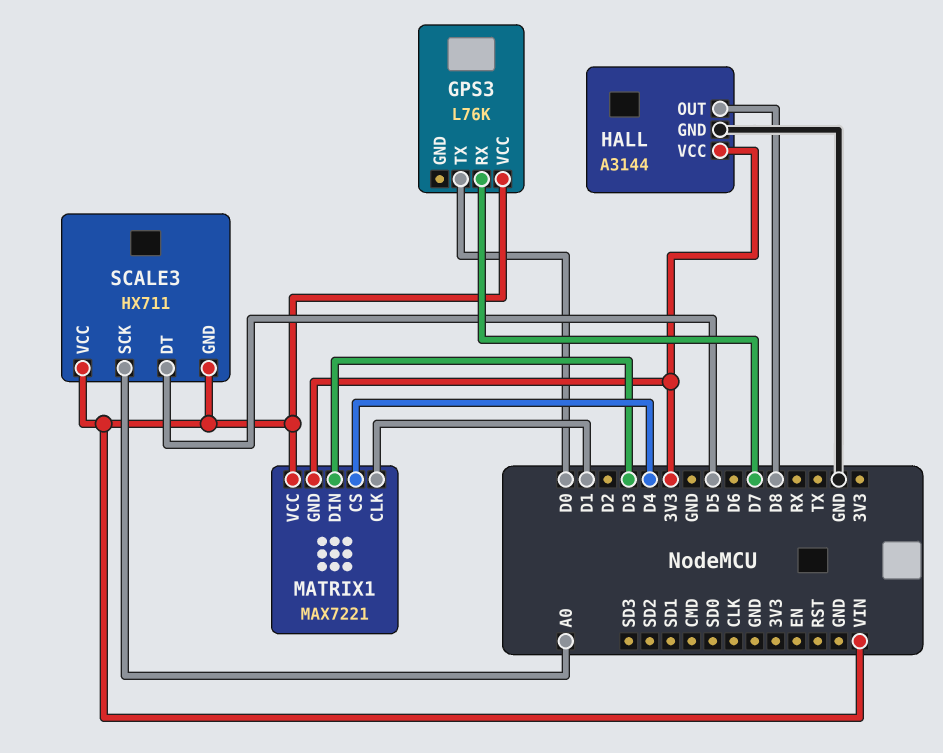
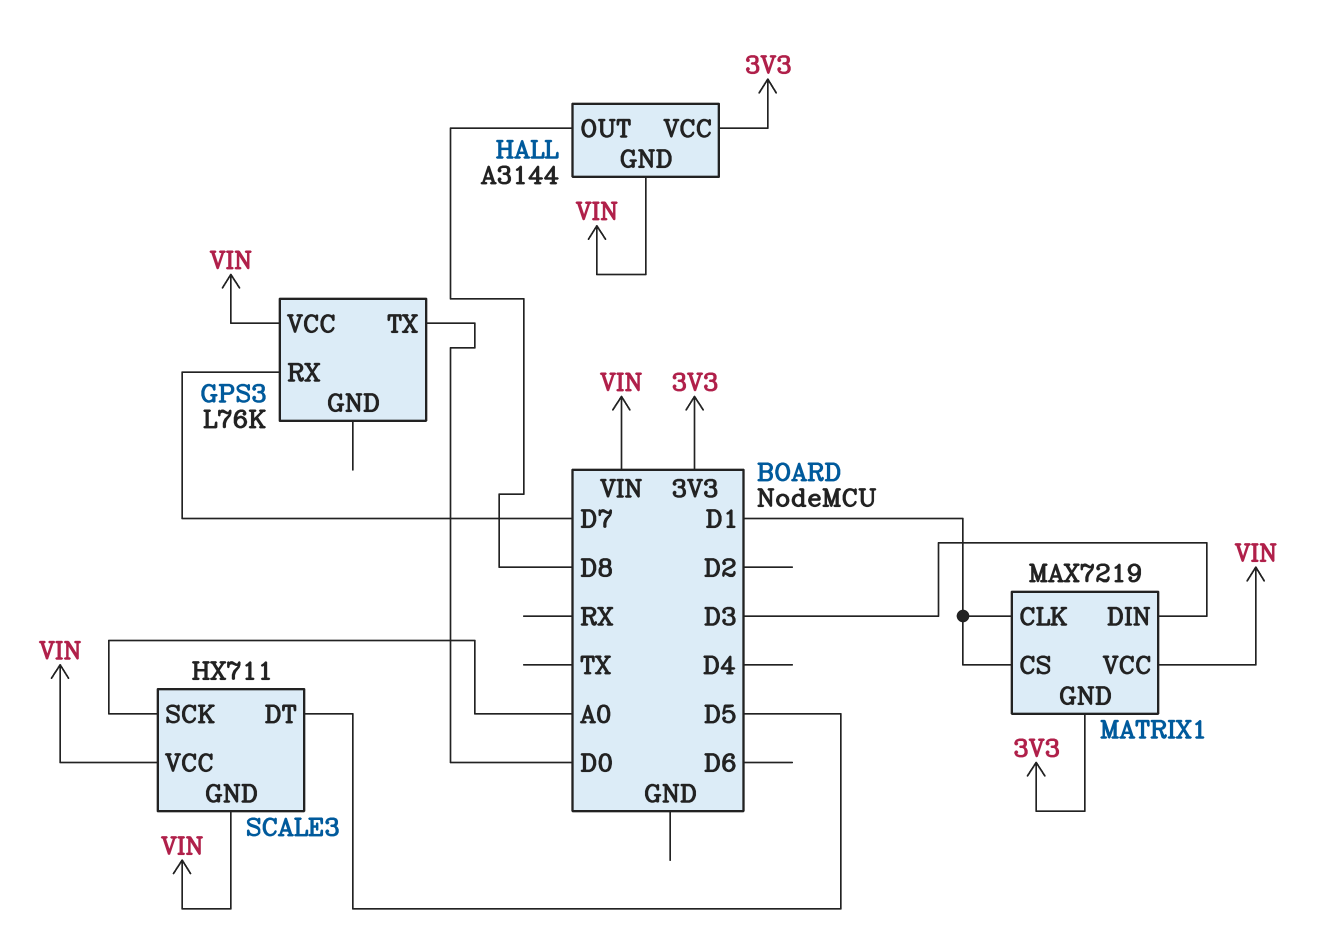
HALL pin GND: GND -> VIN
MATRIX1: MAX7221 -> MAX7219
MATRIX1 pin CS: D4 -> D1

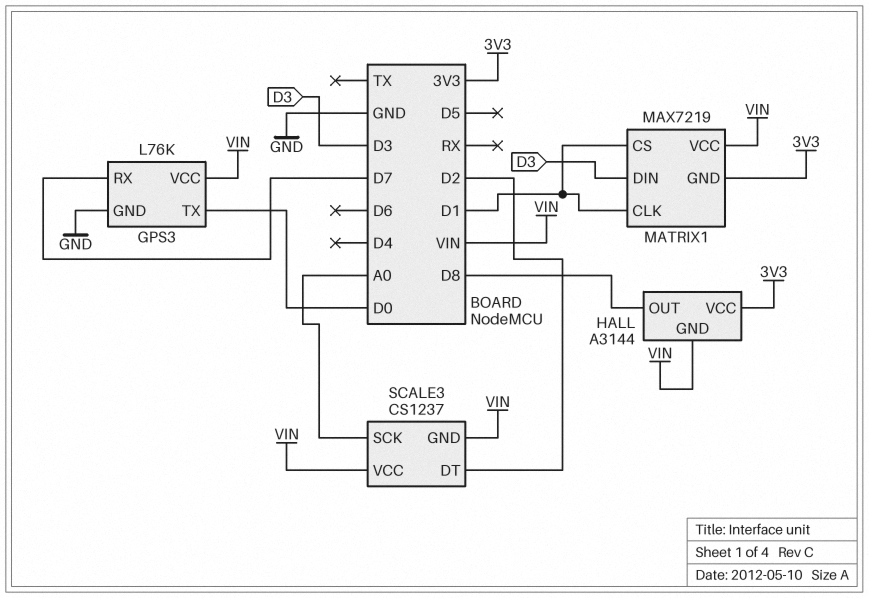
GPS3 pin GND: none -> GND
SCALE3: HX711 -> CS1237
SCALE3 pin DT: D5 -> D2

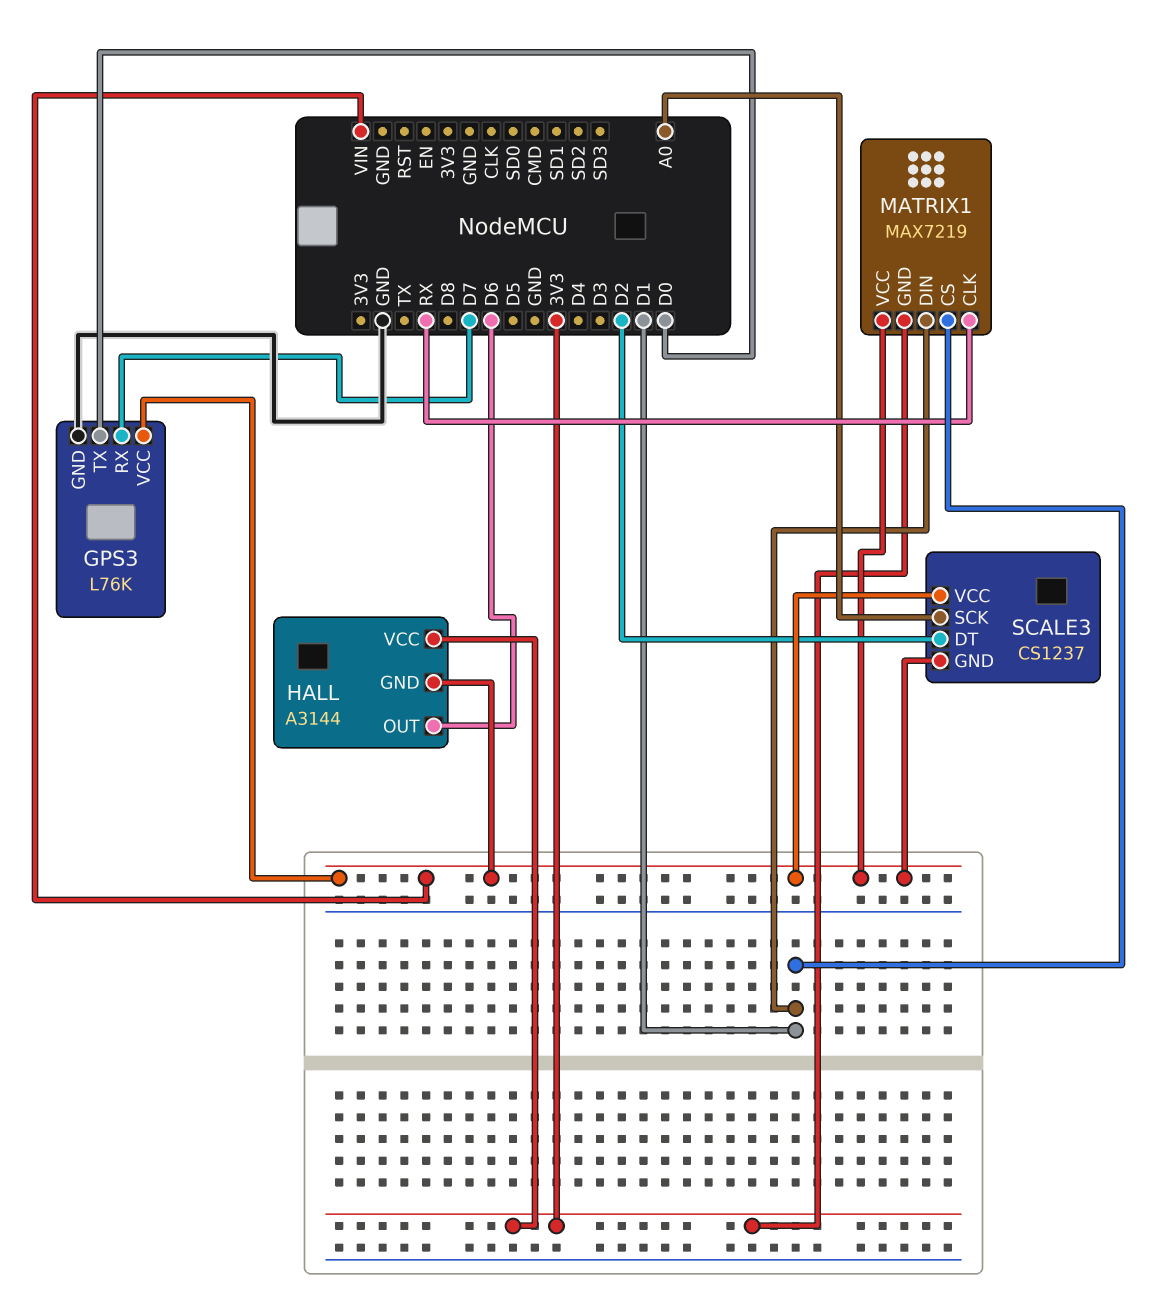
HALL pin OUT: D8 -> D6
MATRIX1 pin CLK: D1 -> RX
MATRIX1 pin DIN: D3 -> D1

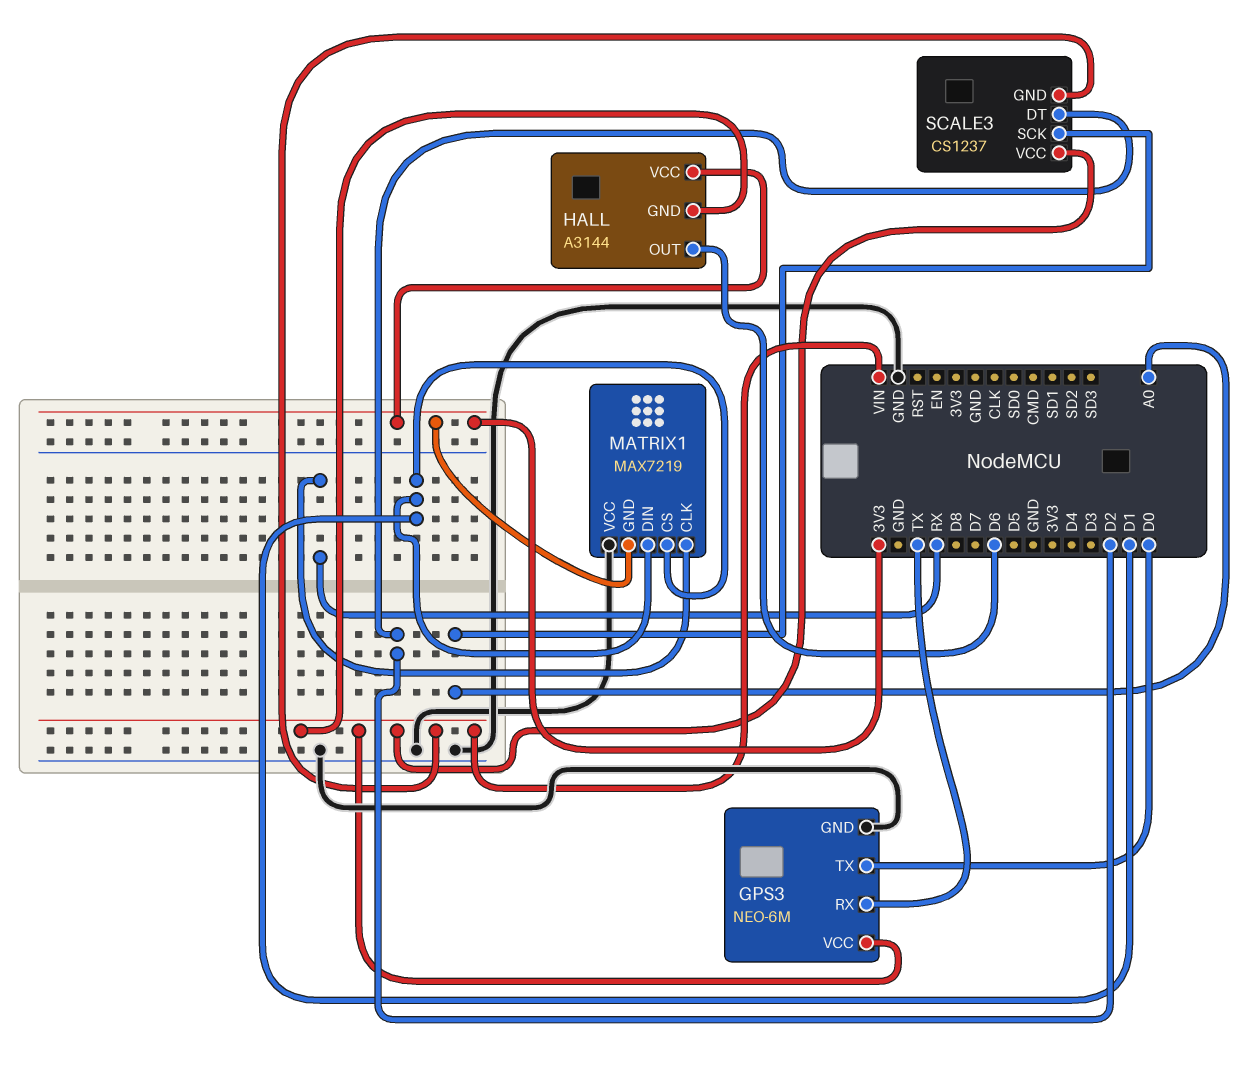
GPS3: L76K -> NEO-6M
GPS3 pin RX: D7 -> TX
MATRIX1 pin VCC: VIN -> GND

